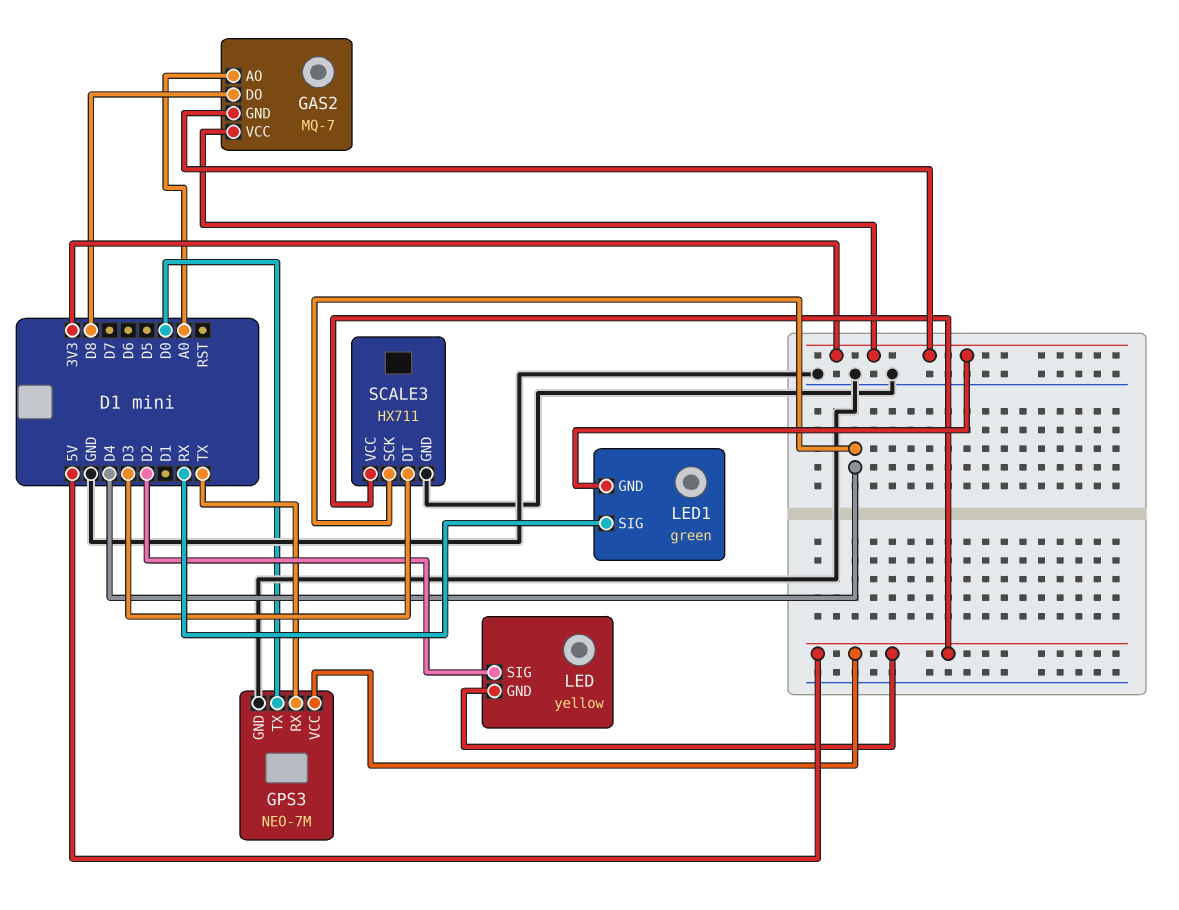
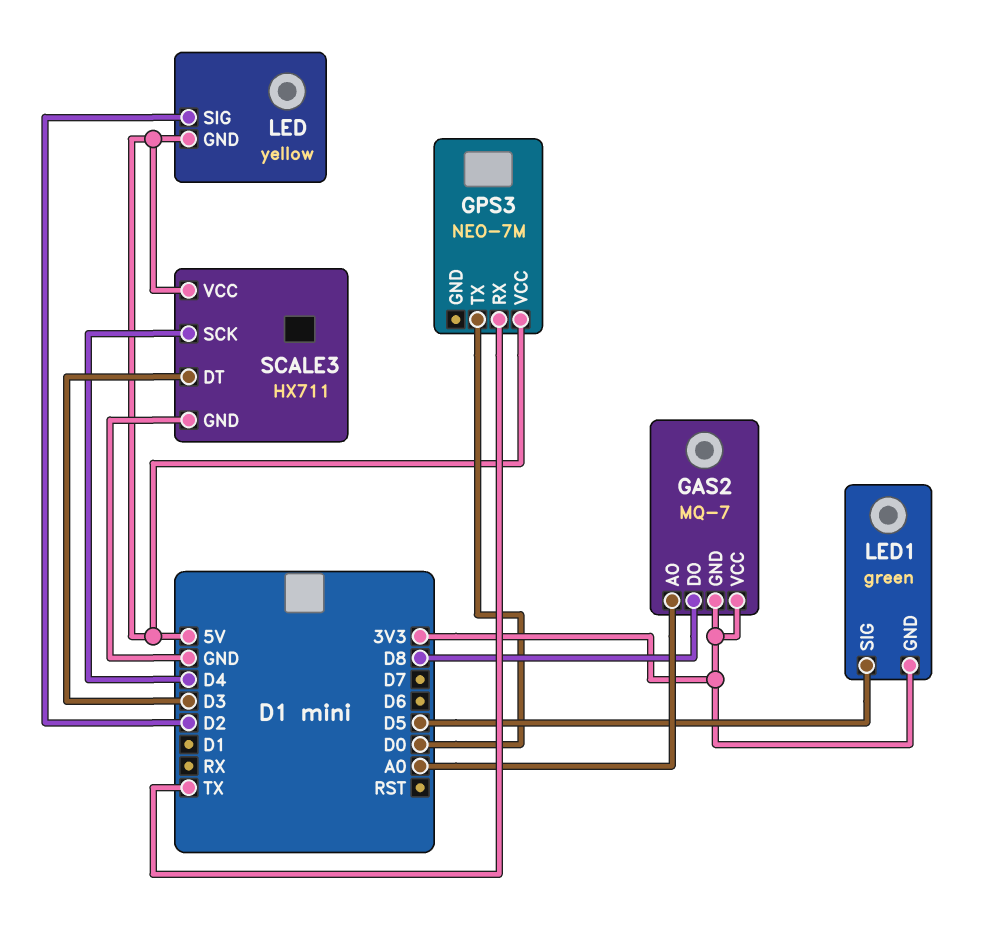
GPS3 pin GND: GND -> none
LED1 pin SIG: RX -> D5

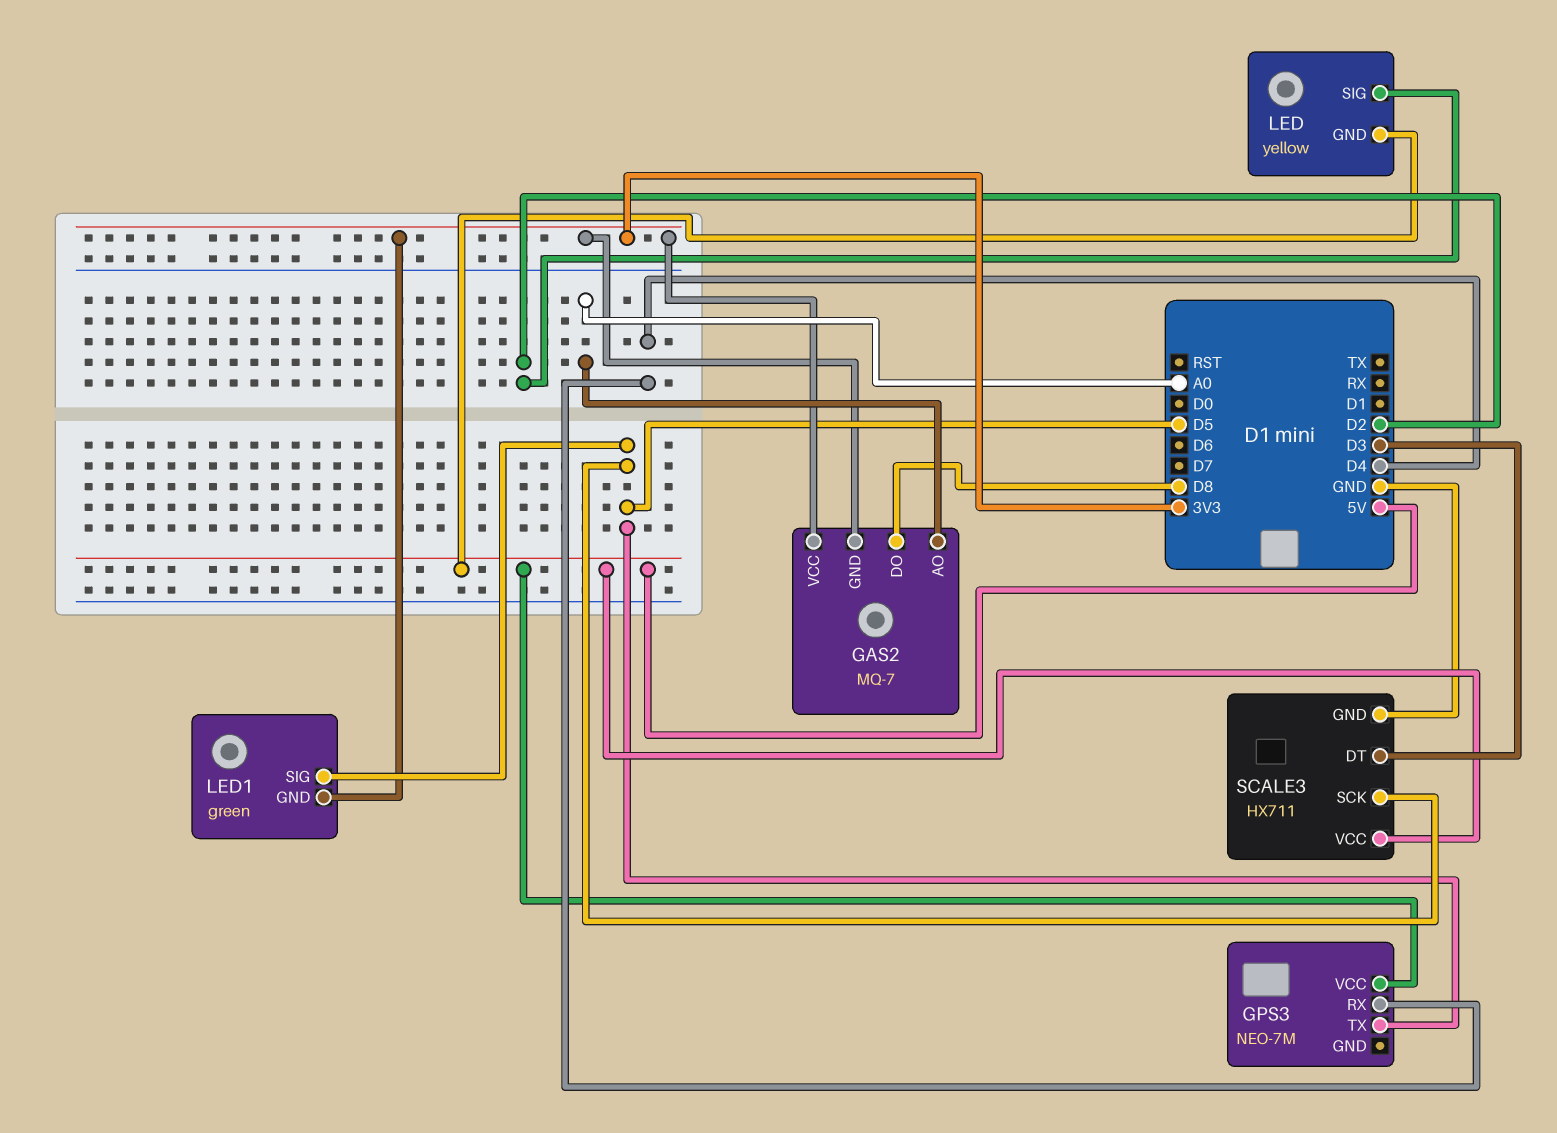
GPS3 pin RX: TX -> D4
GPS3 pin TX: D0 -> D5
SCALE3 pin SCK: D4 -> D5

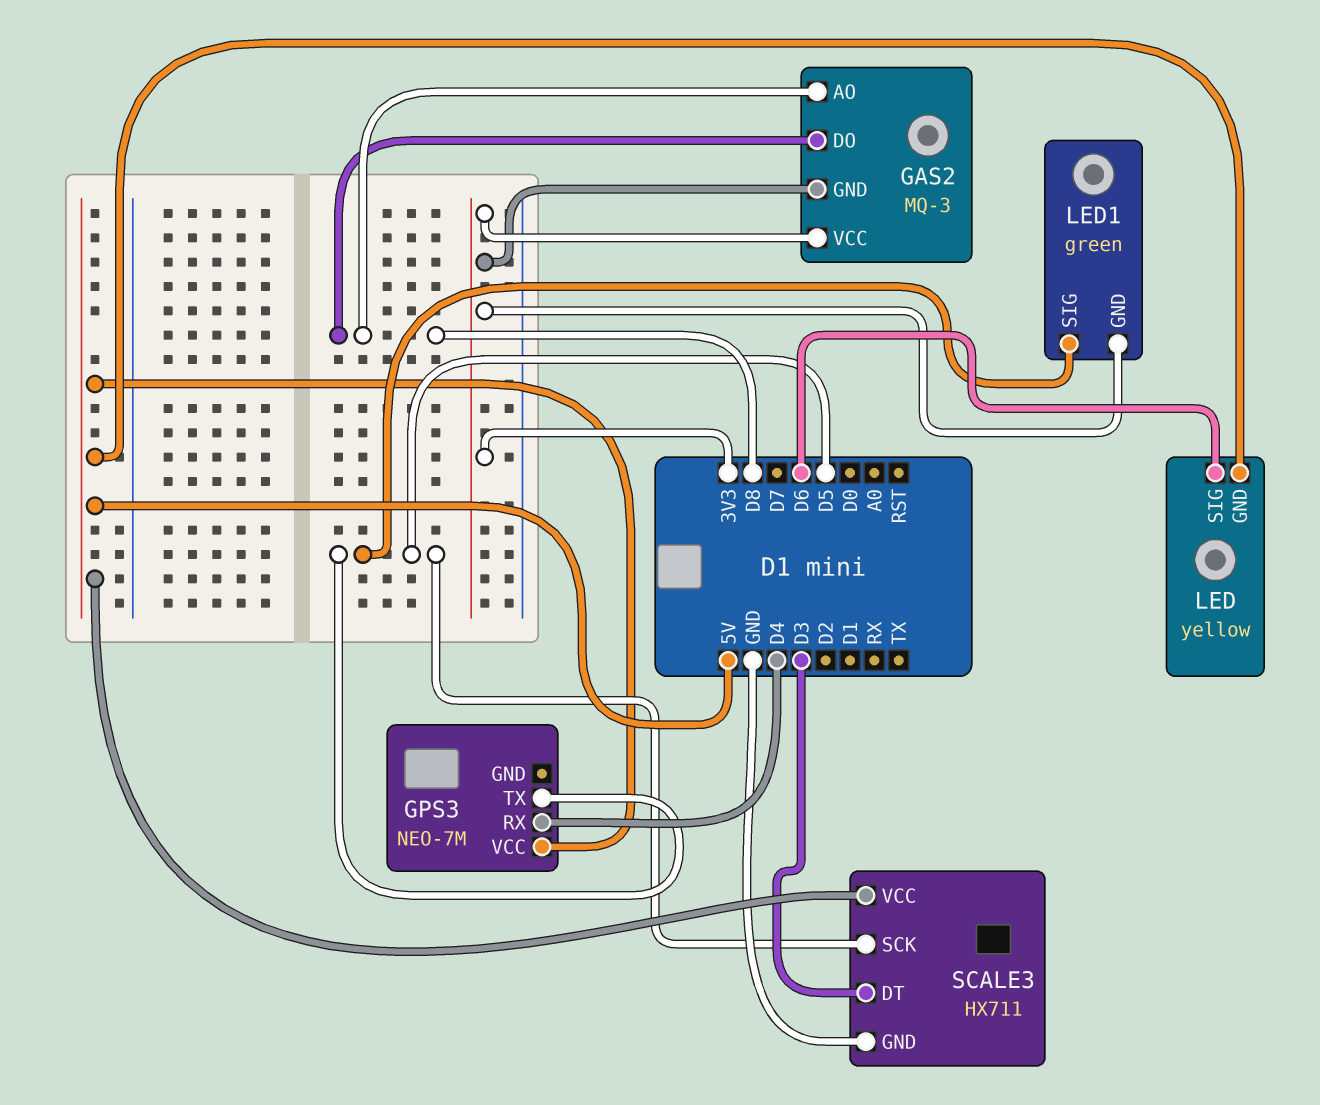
GAS2: MQ-7 -> MQ-3
GAS2 pin AO: A0 -> D8
LED pin SIG: D2 -> D6

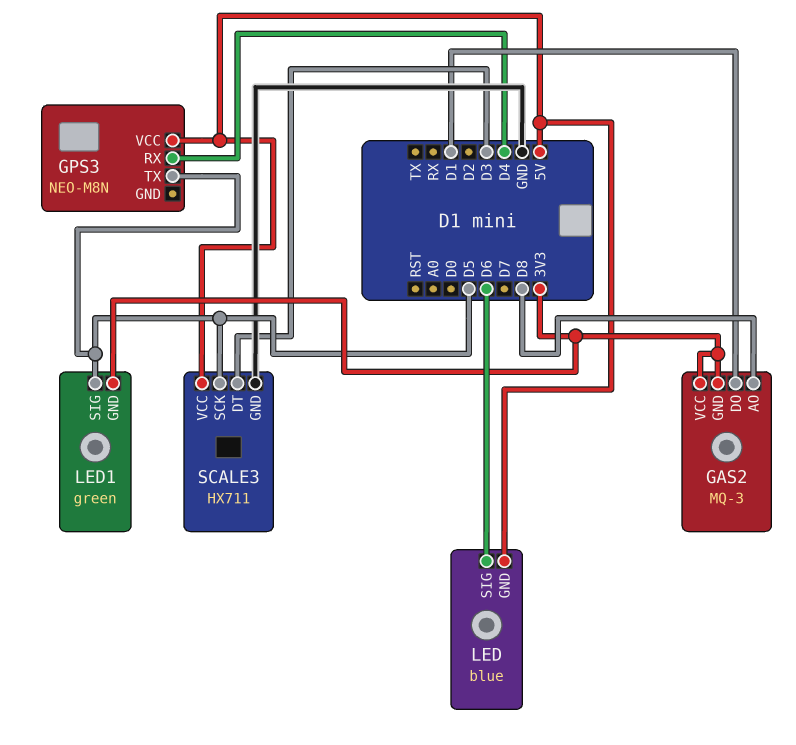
GAS2 pin DO: D8 -> D1
GPS3: NEO-7M -> NEO-M8N
LED: yellow -> blue

